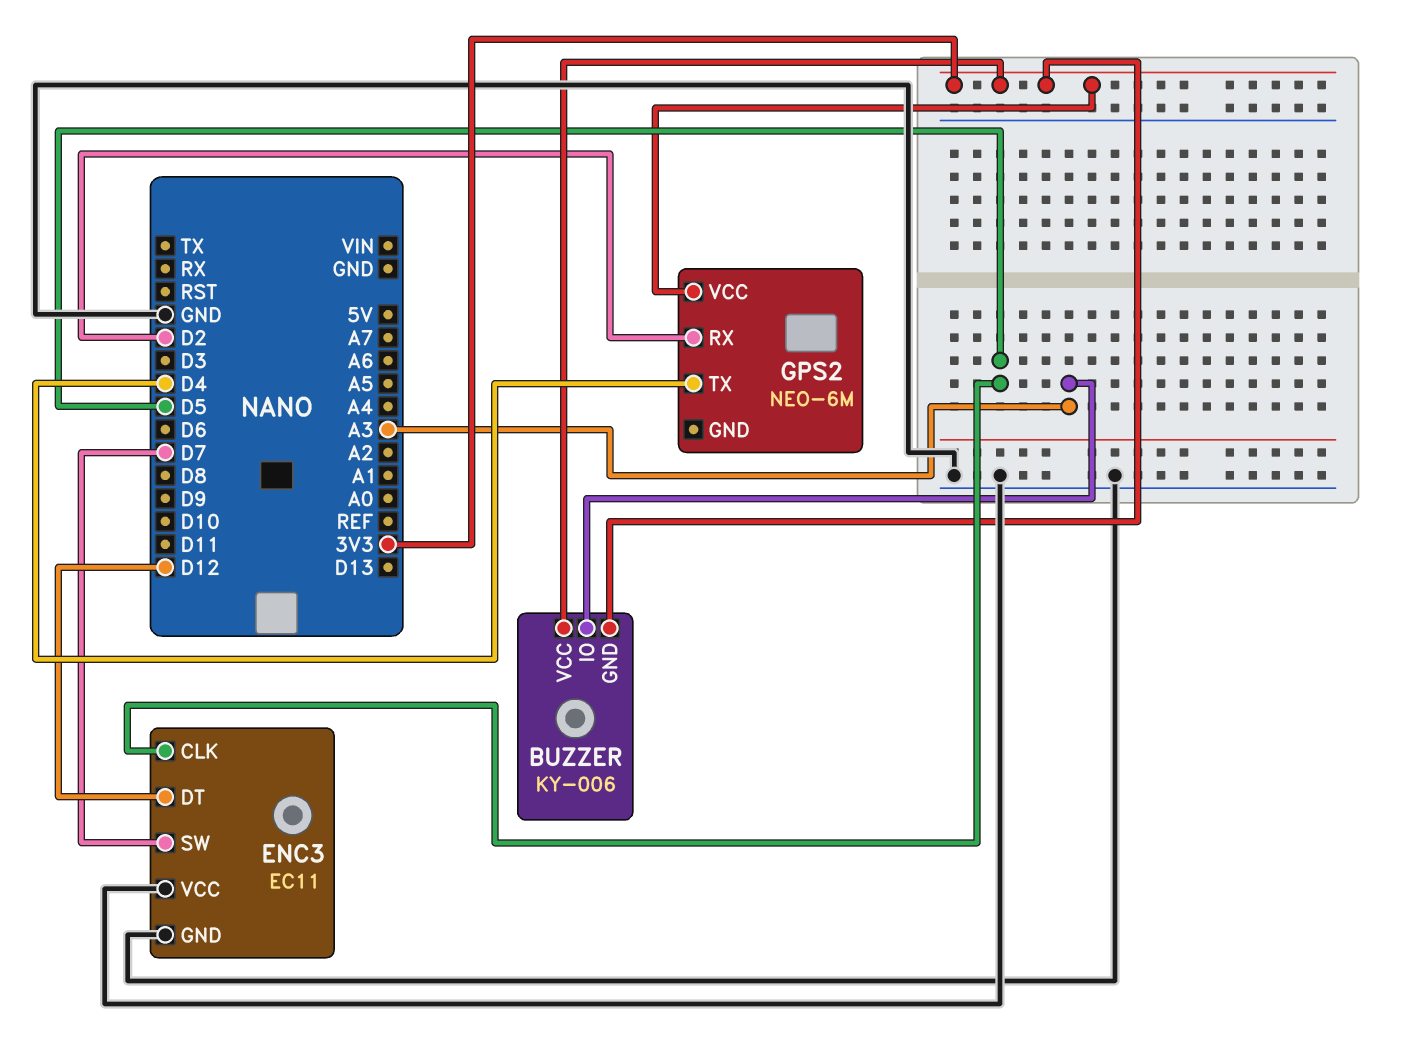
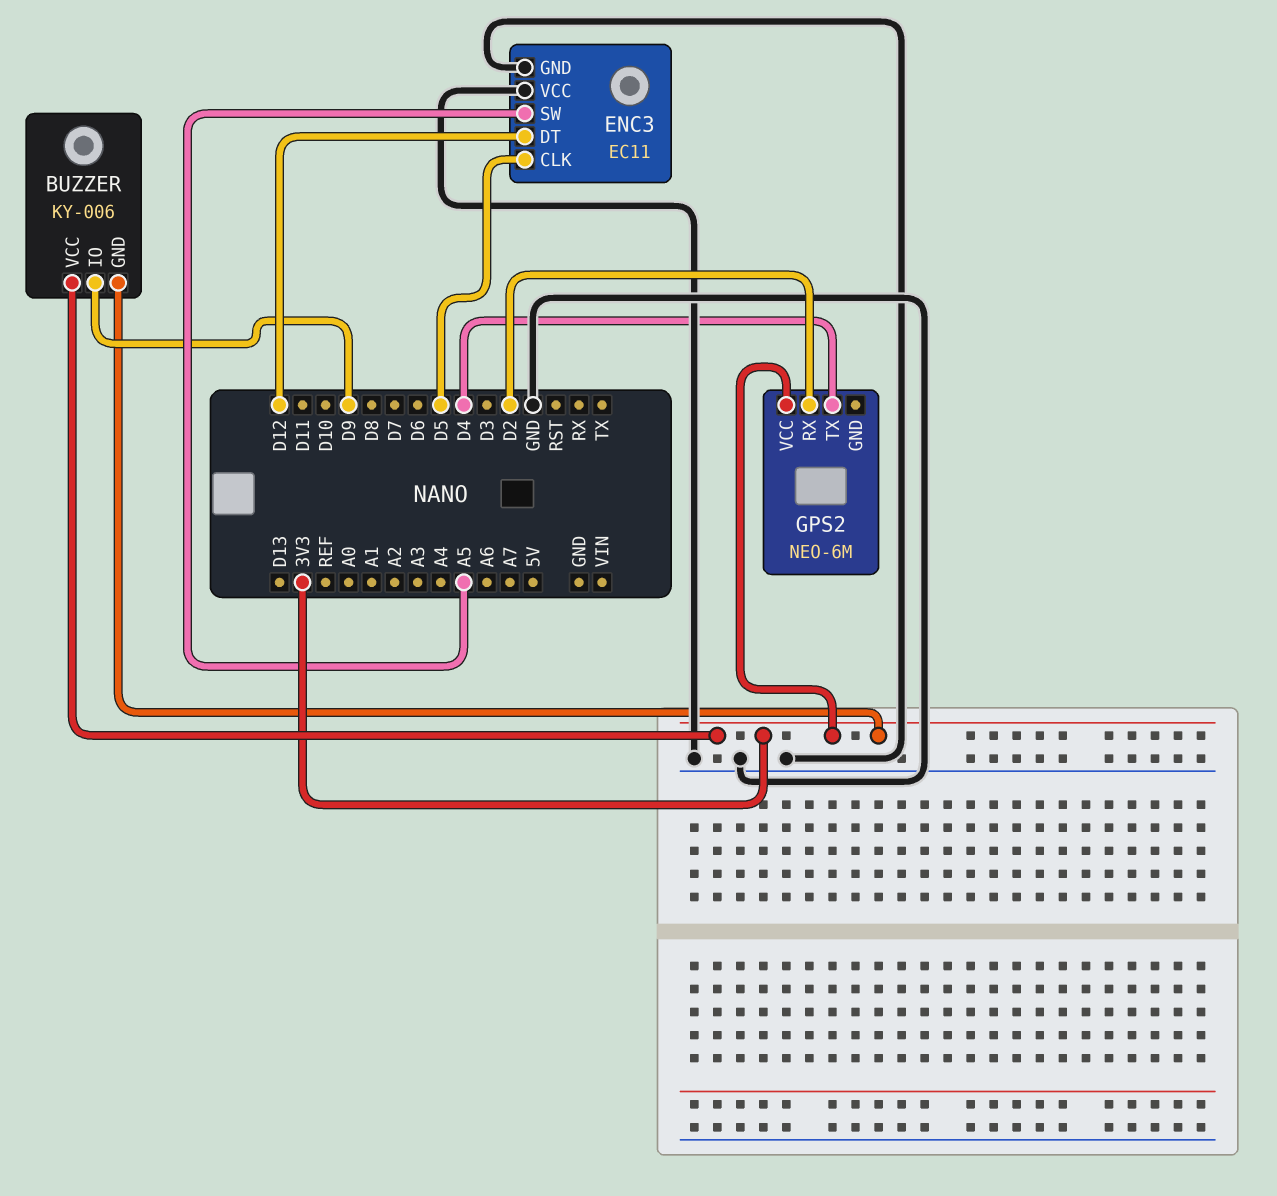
BUZZER pin IO: A3 -> D9
ENC3 pin SW: D7 -> A5

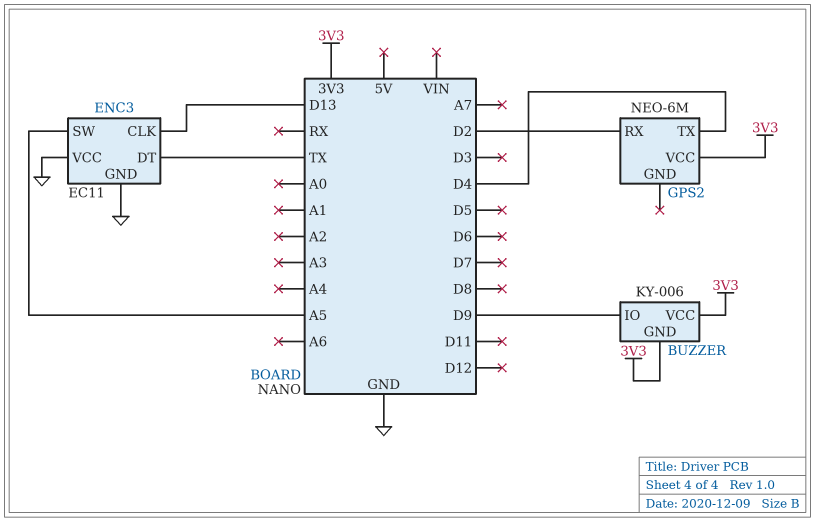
ENC3 pin CLK: D5 -> D13
ENC3 pin DT: D12 -> TX

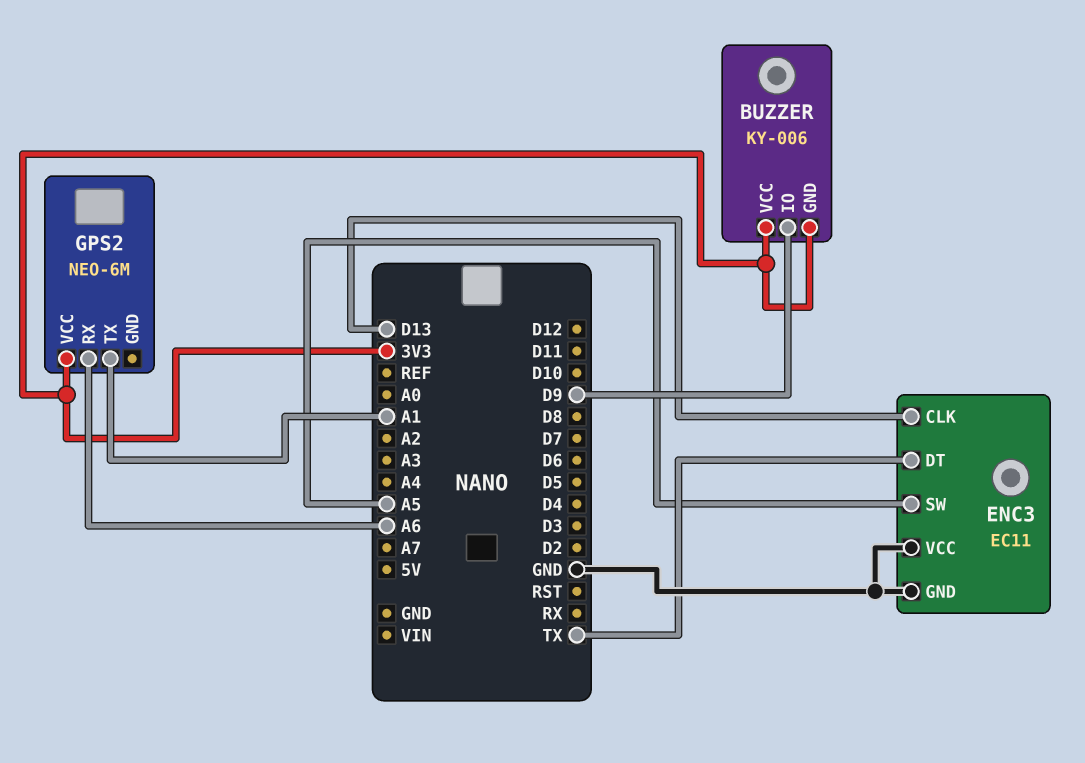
GPS2 pin RX: D2 -> A6
GPS2 pin TX: D4 -> A1

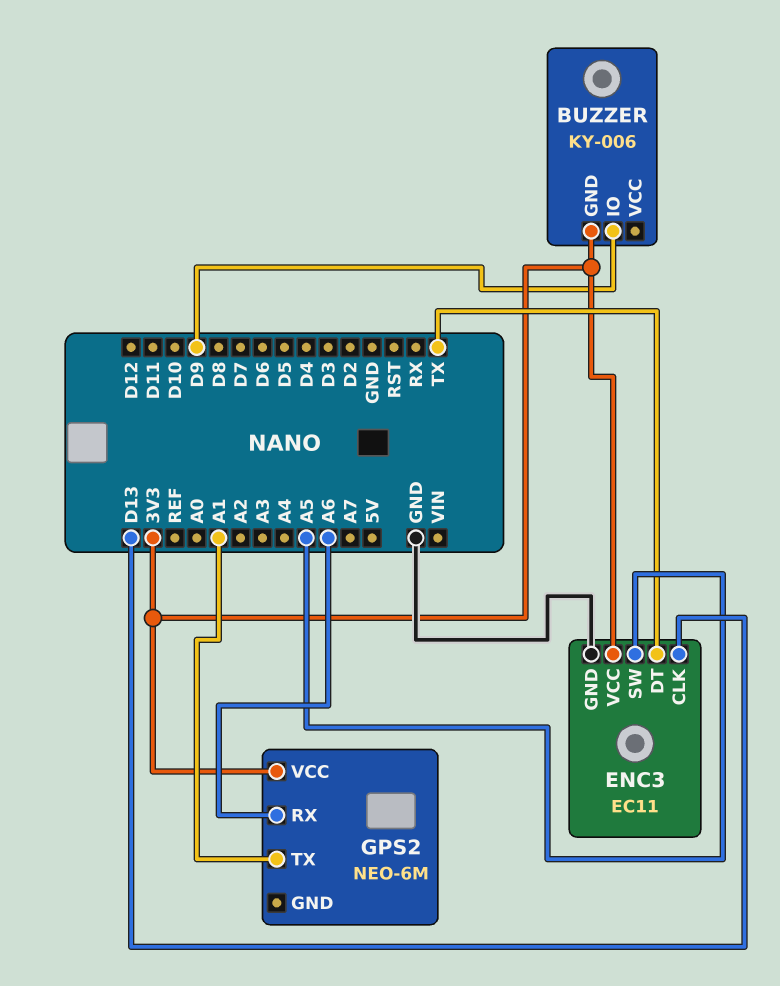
BUZZER pin VCC: 3V3 -> none
ENC3 pin VCC: GND -> 3V3

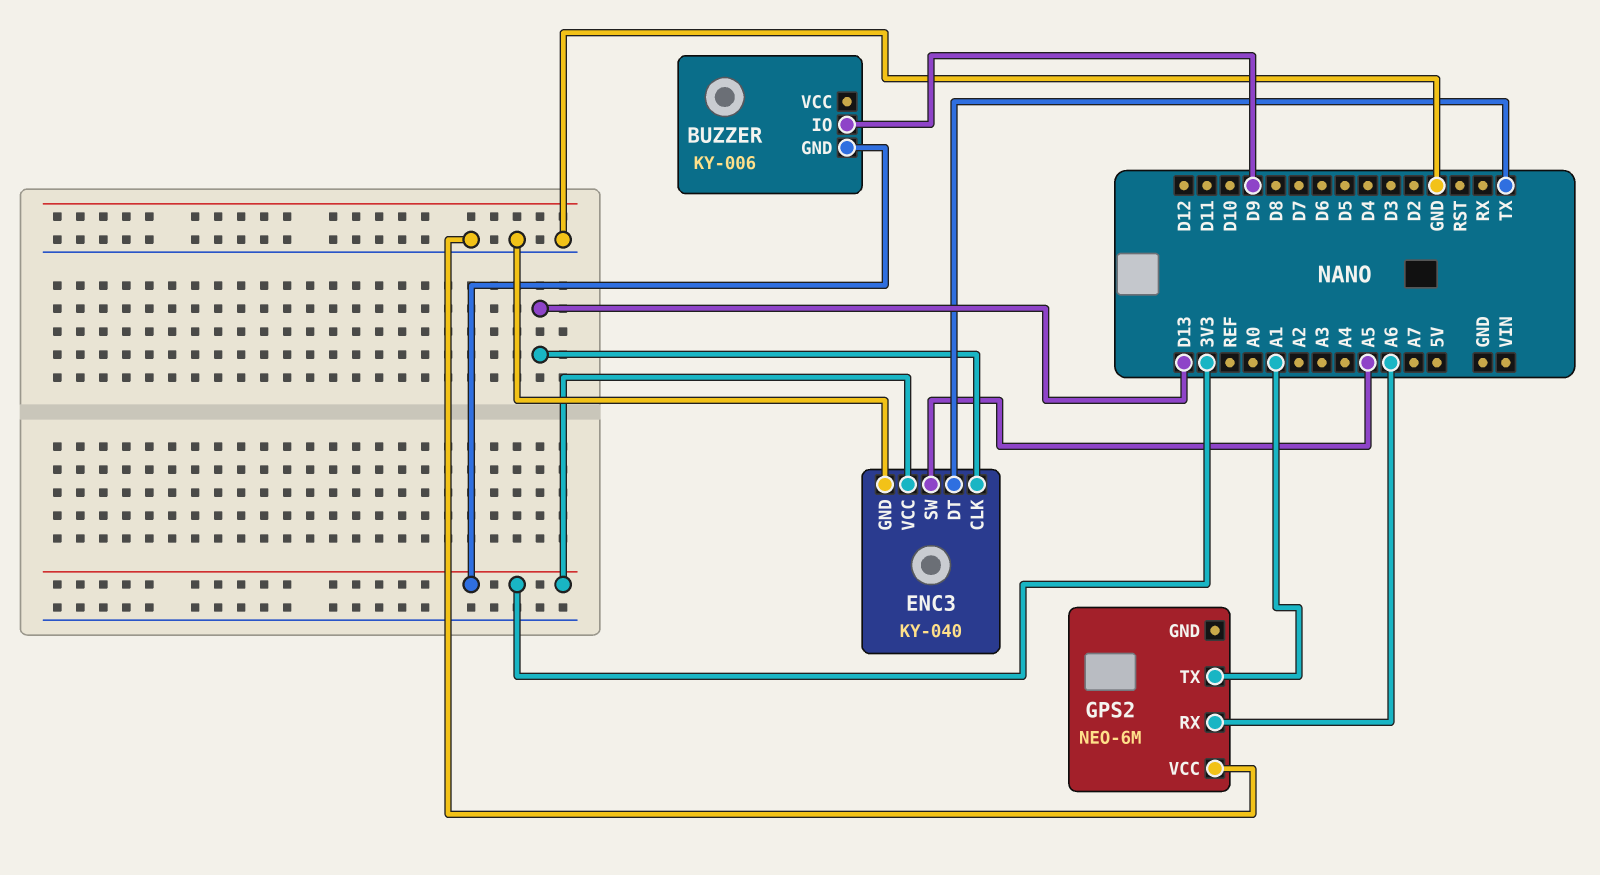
ENC3: EC11 -> KY-040
GPS2 pin VCC: 3V3 -> GND

